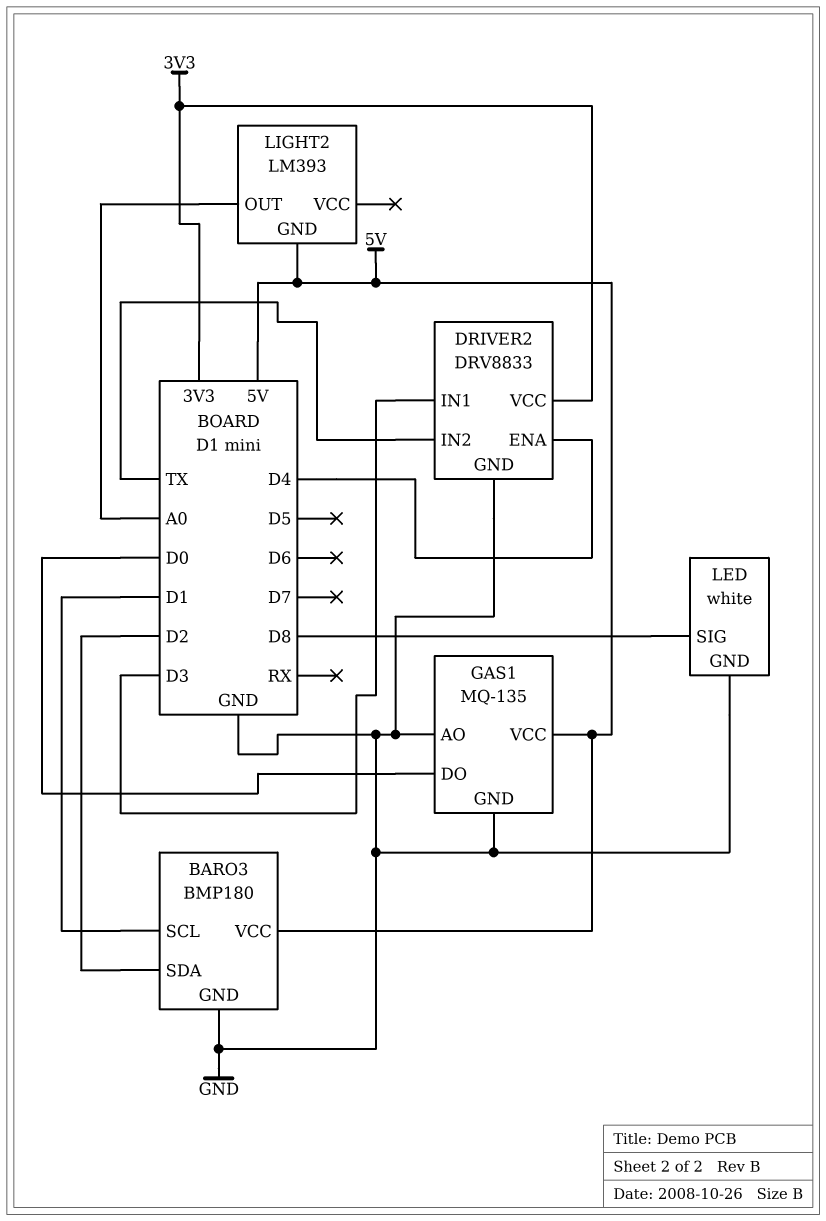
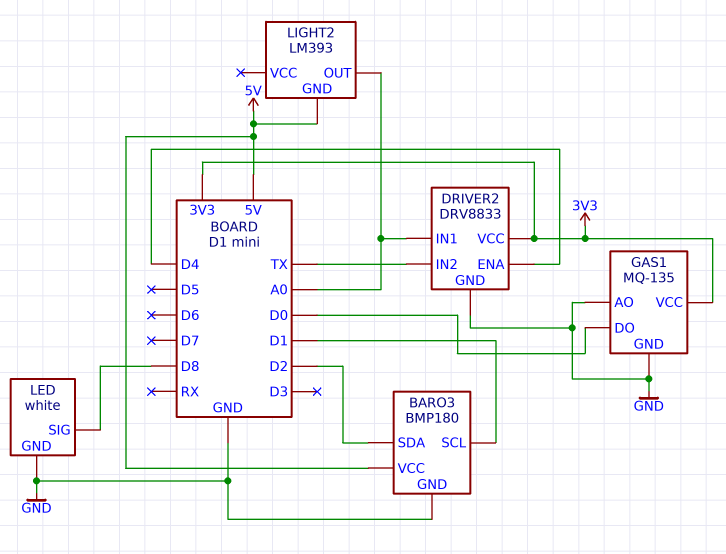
DRIVER2 pin IN1: D3 -> A0
GAS1 pin VCC: 5V -> 3V3

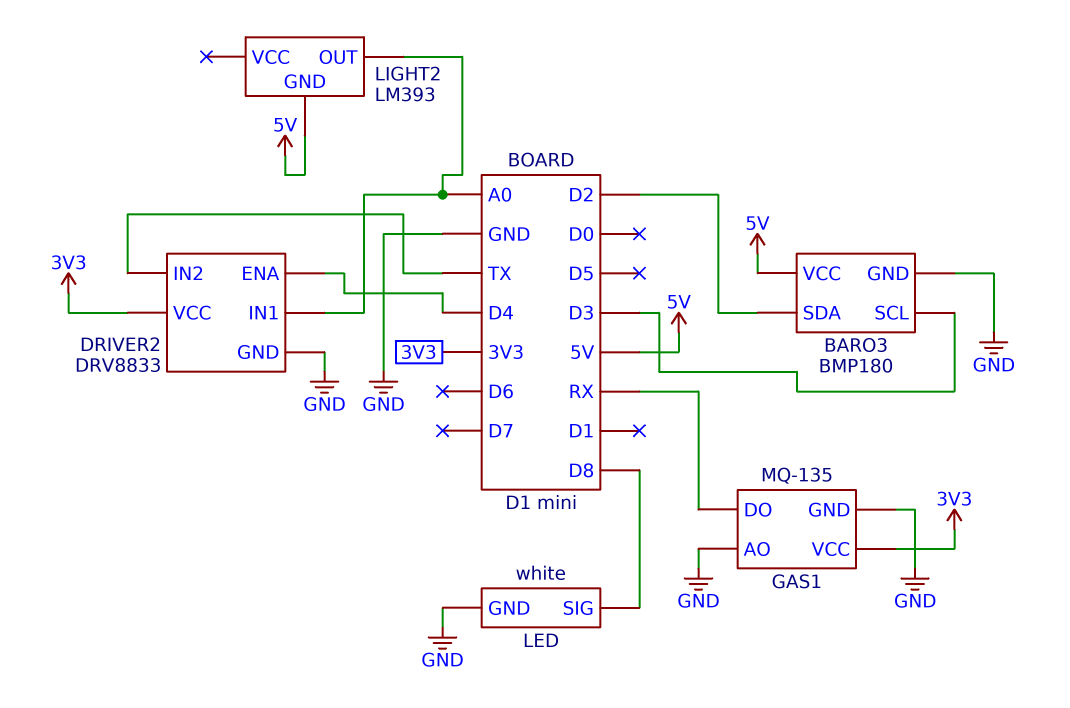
BARO3 pin SCL: D1 -> D3
GAS1 pin DO: D0 -> RX

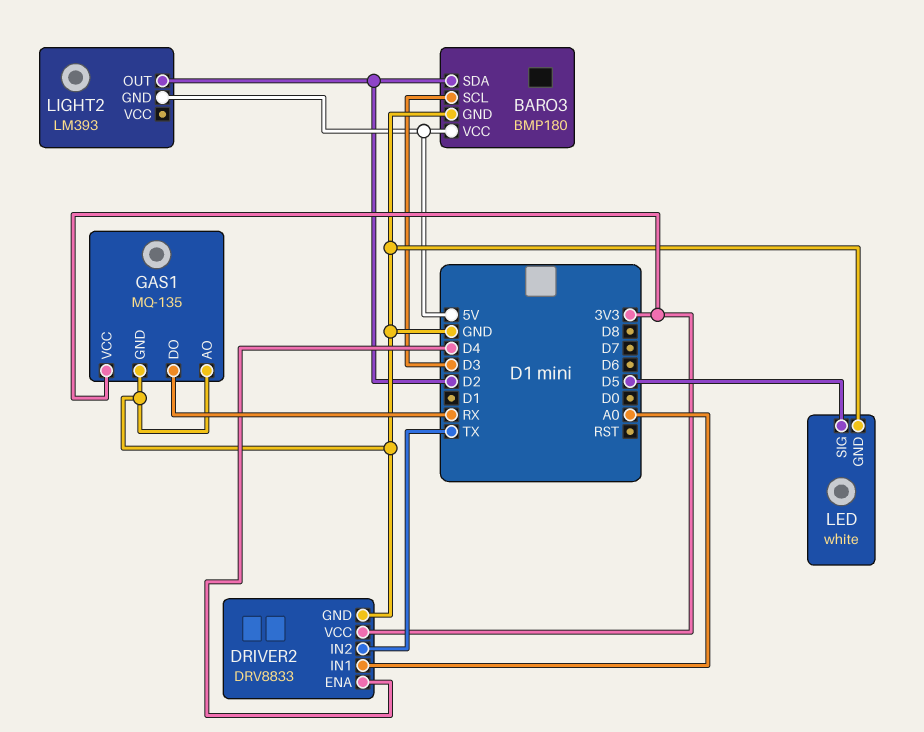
LED pin SIG: D8 -> D5
LIGHT2 pin OUT: A0 -> D2

